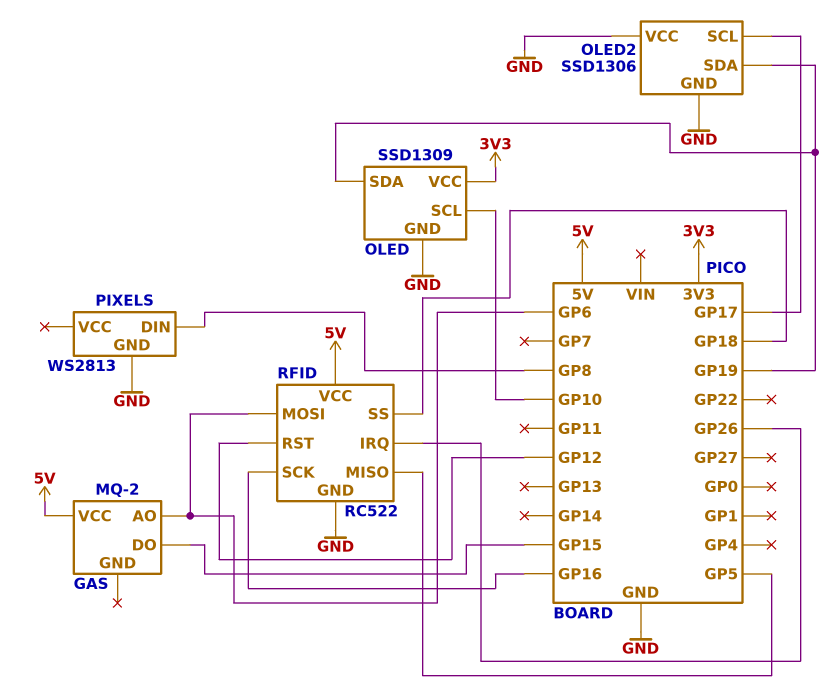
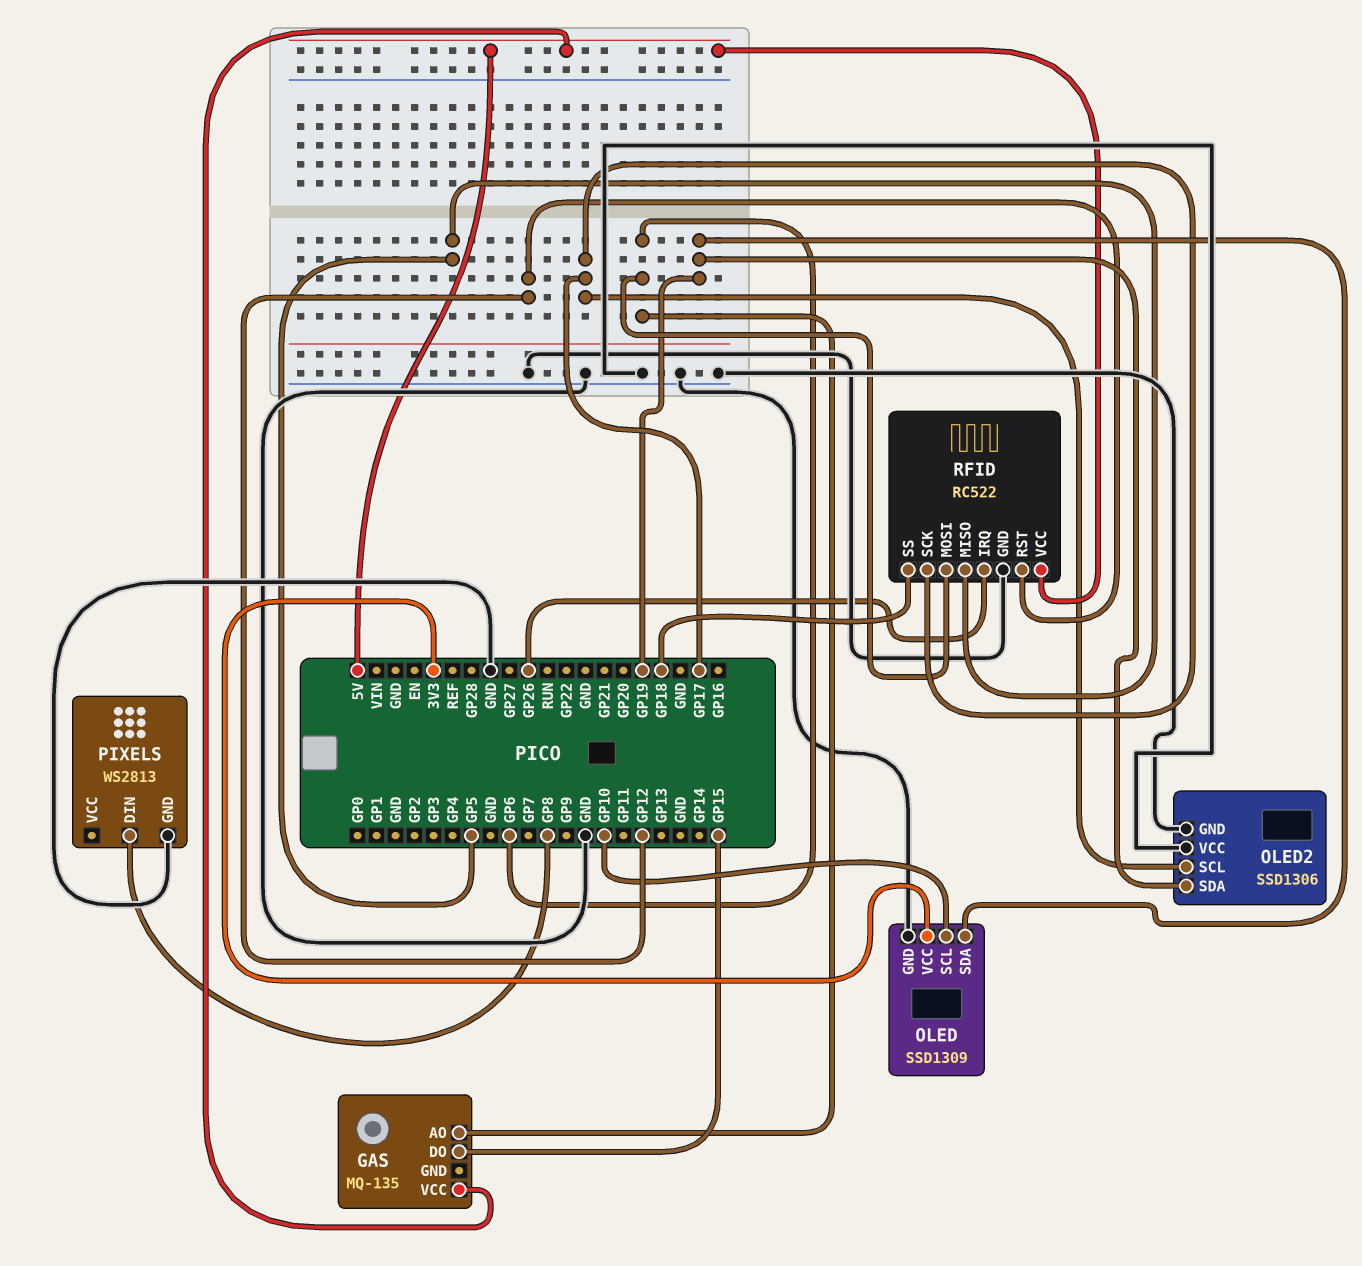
GAS: MQ-2 -> MQ-135
RFID pin SCK: GP16 -> GP17

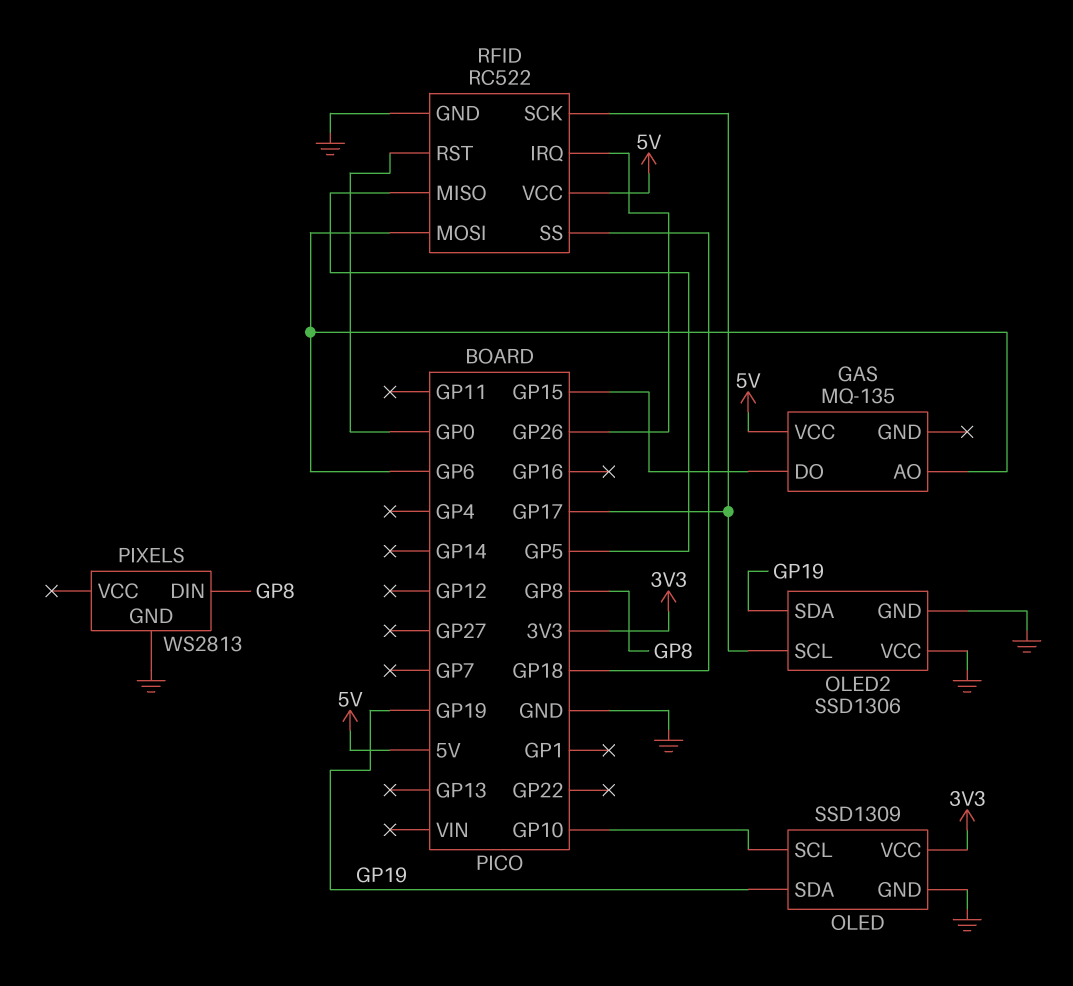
RFID pin RST: GP12 -> GP0

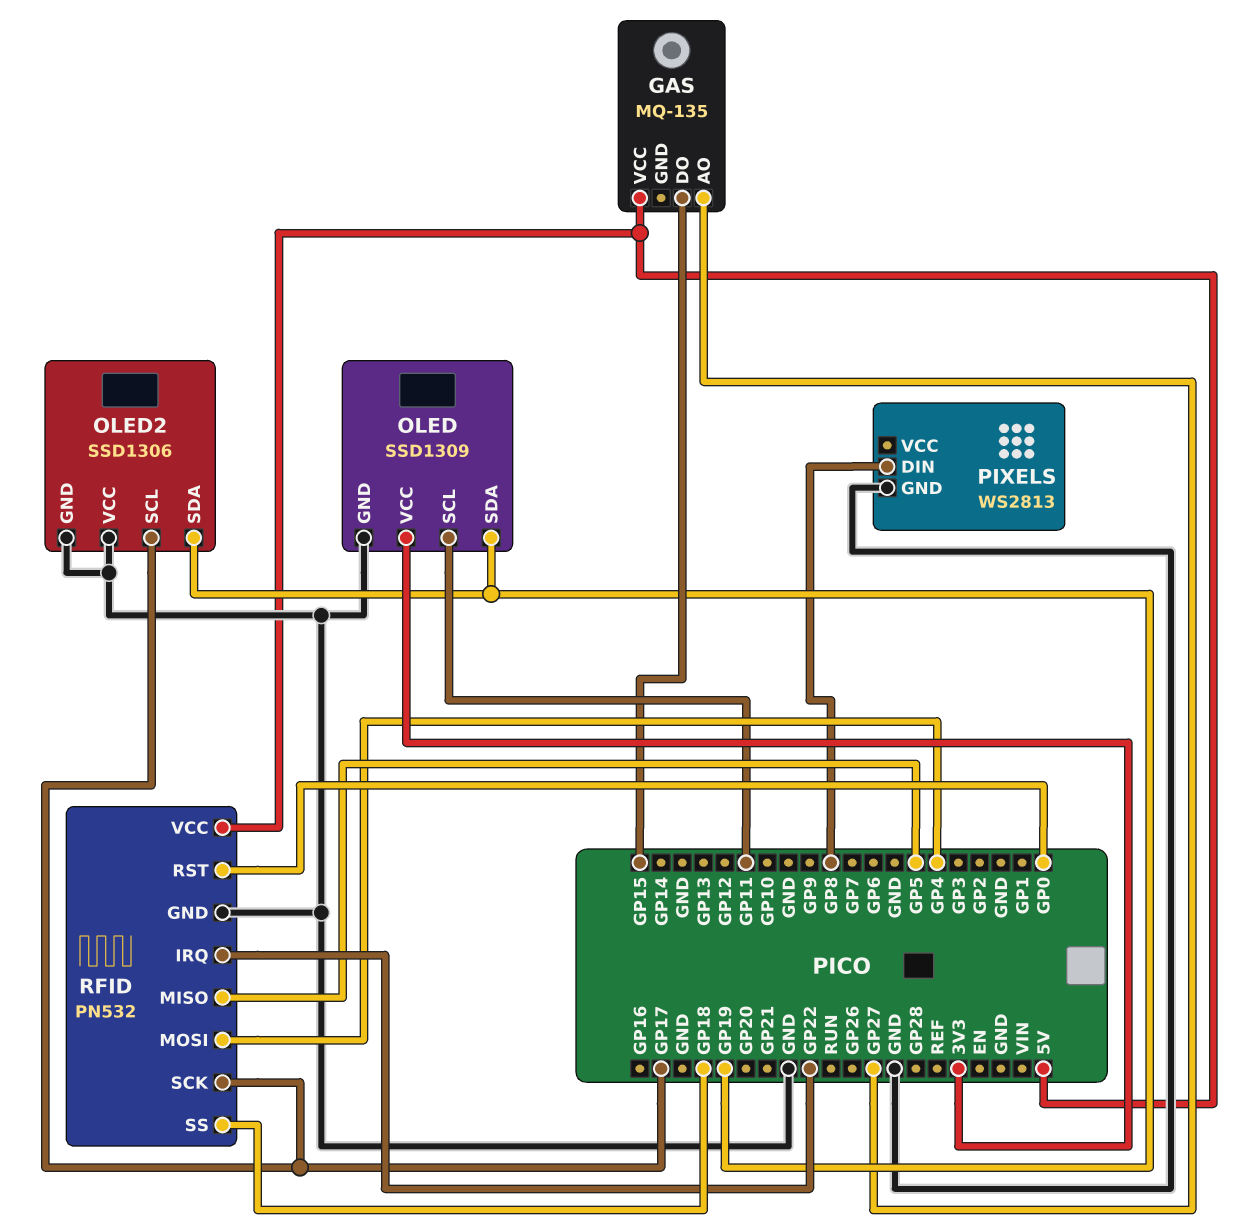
GAS pin AO: GP6 -> GP27
OLED pin SCL: GP10 -> GP11
RFID: RC522 -> PN532
RFID pin IRQ: GP26 -> GP22
RFID pin MOSI: GP6 -> GP4

